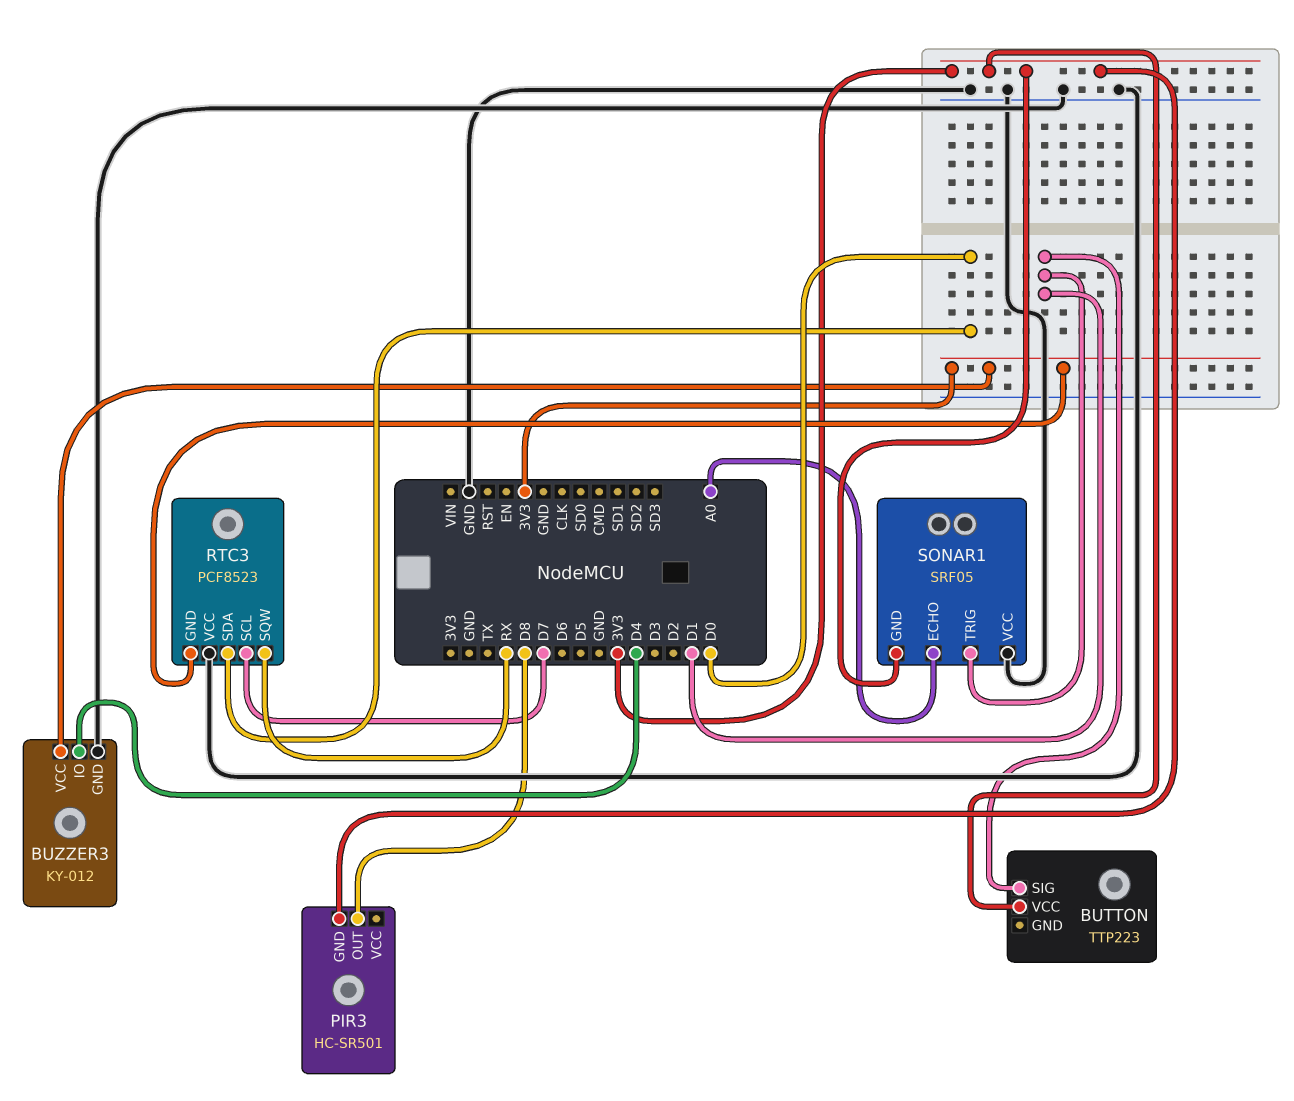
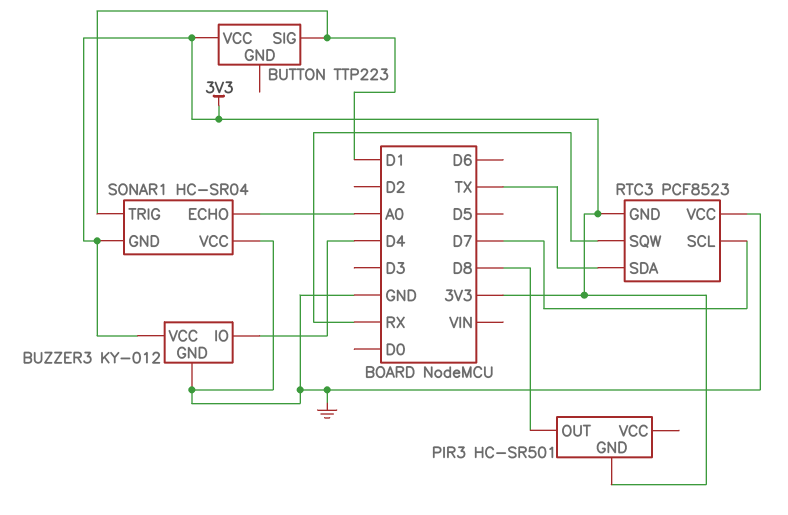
RTC3 pin SDA: D0 -> TX
SONAR1: SRF05 -> HC-SR04

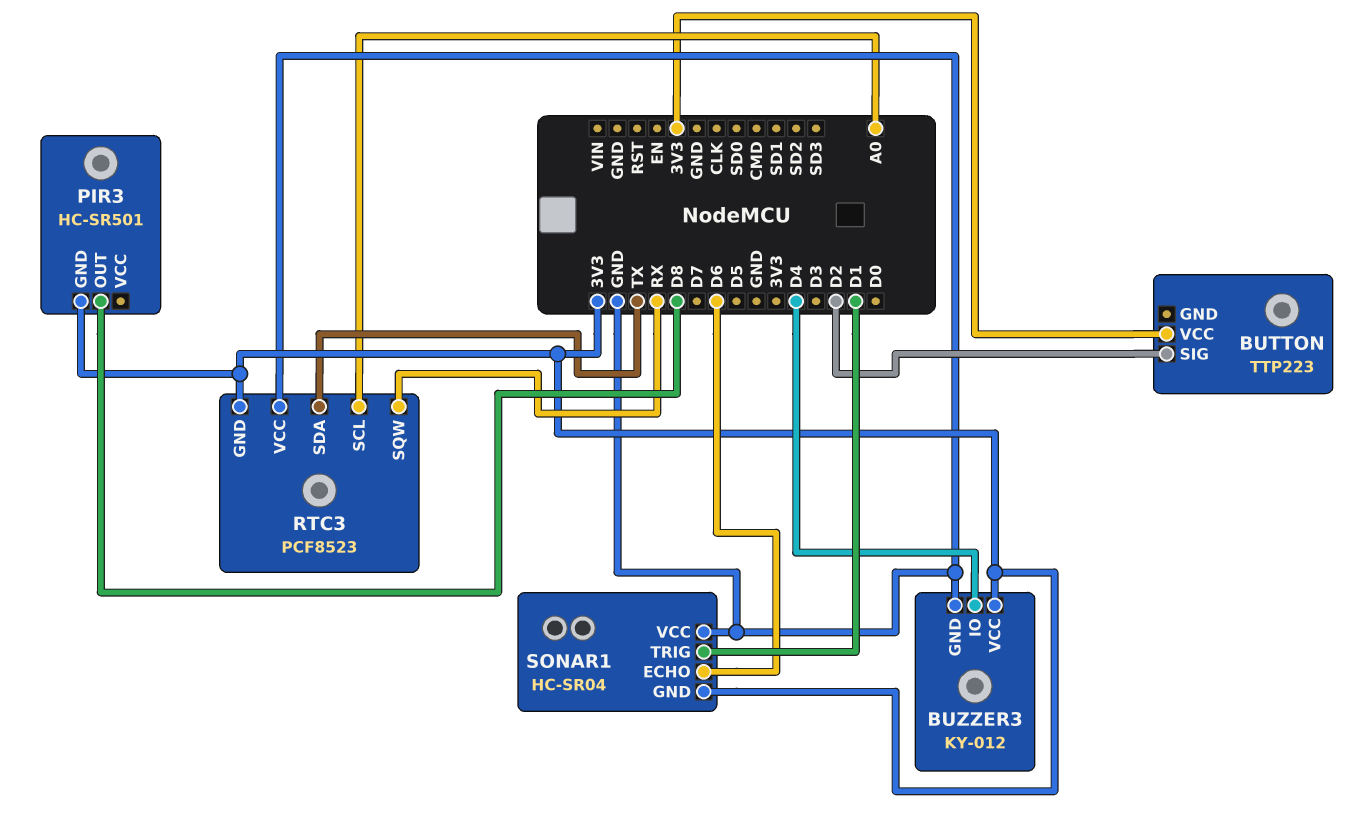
BUTTON pin SIG: D1 -> D2
RTC3 pin SCL: D7 -> A0
SONAR1 pin ECHO: A0 -> D6

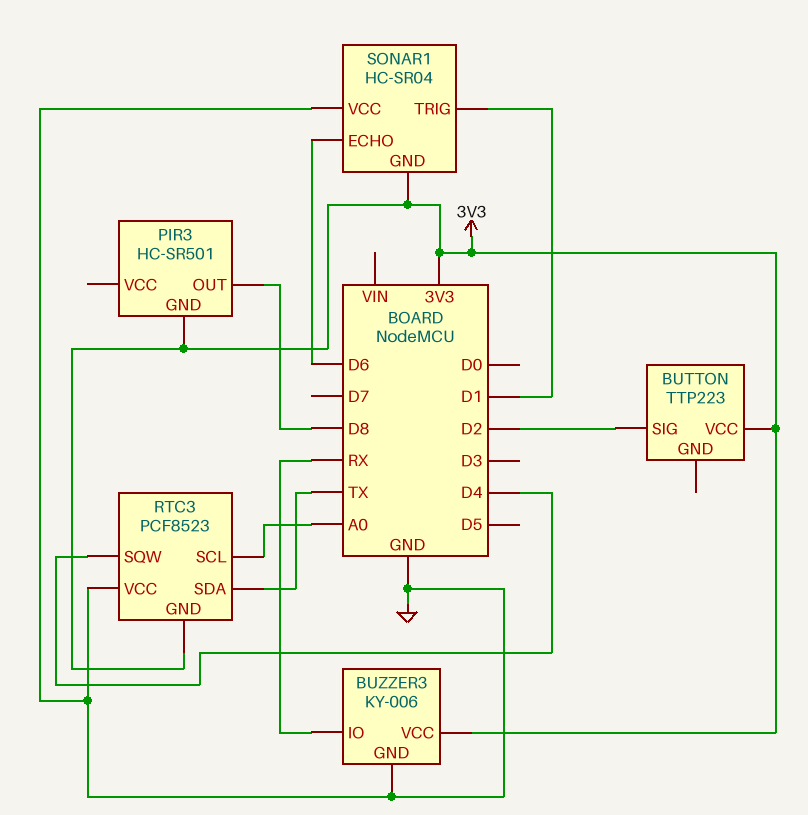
BUZZER3: KY-012 -> KY-006
BUZZER3 pin IO: D4 -> RX
RTC3 pin SQW: RX -> D4

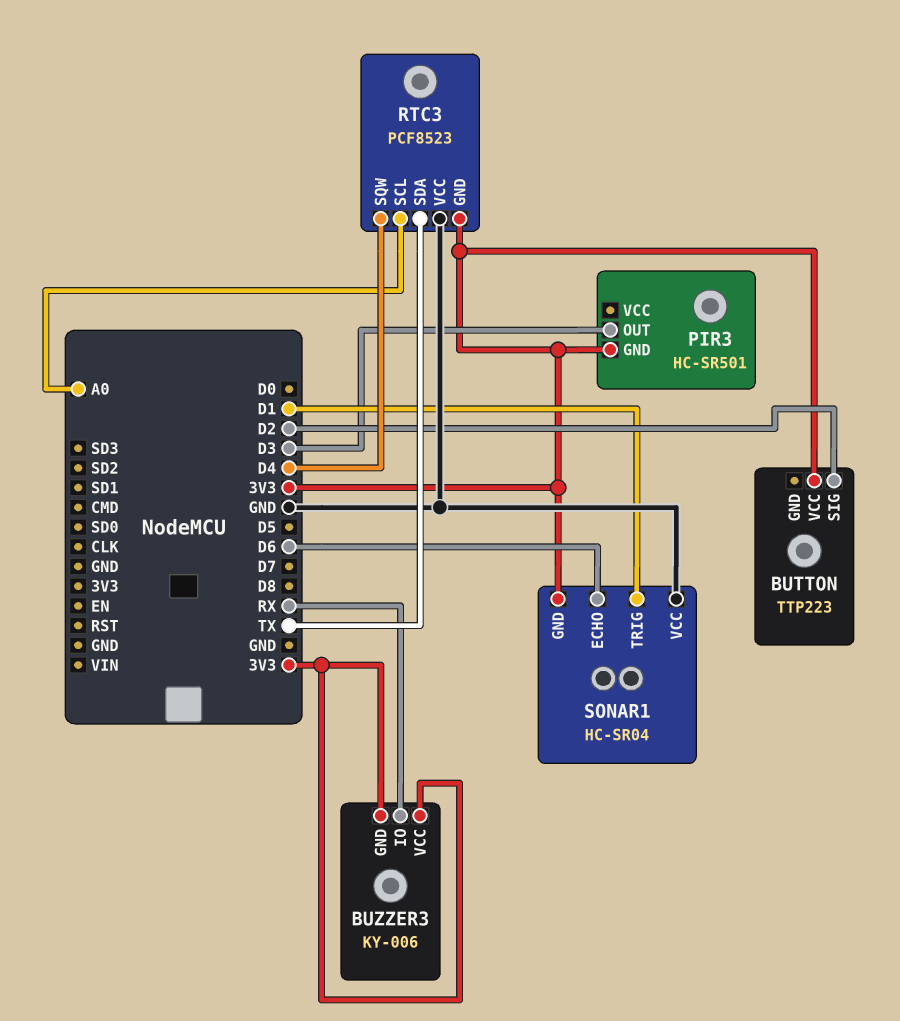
BUZZER3 pin GND: GND -> 3V3
PIR3 pin OUT: D8 -> D3

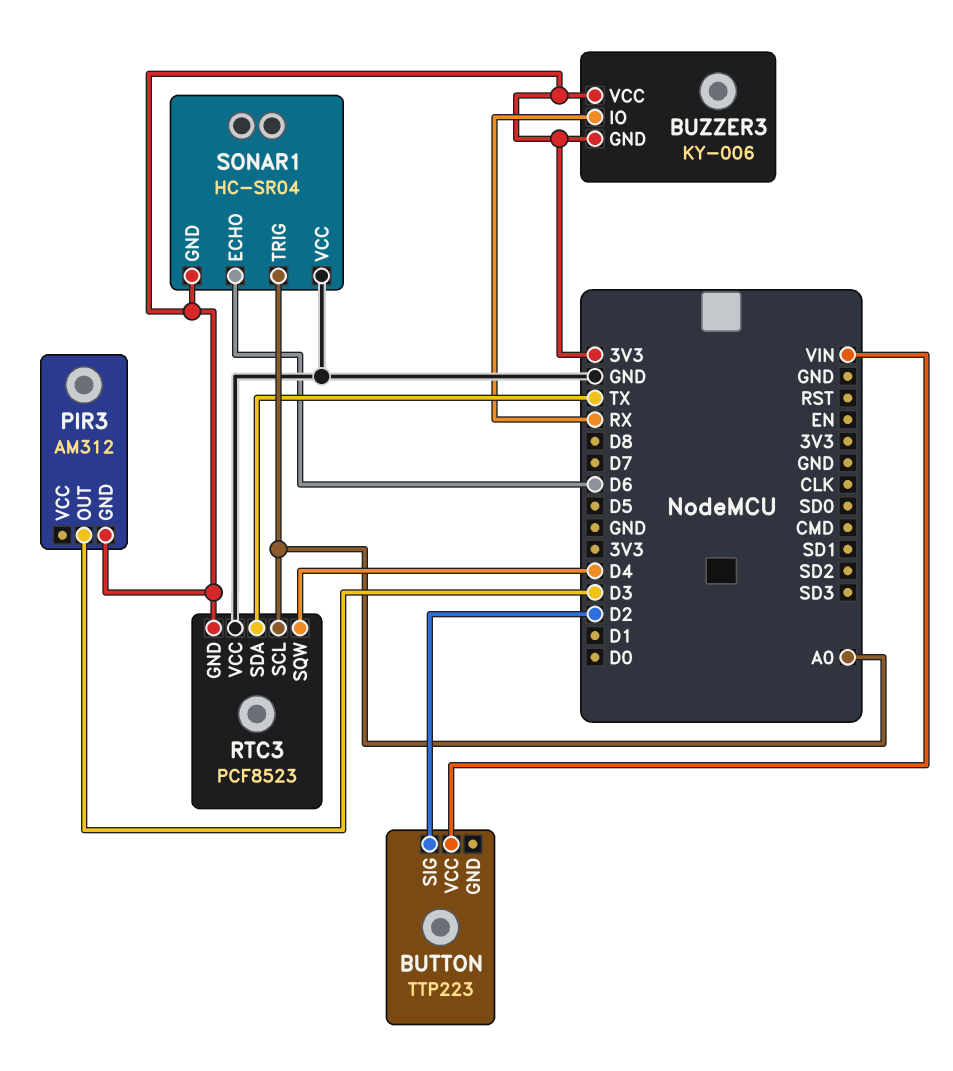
BUTTON pin VCC: 3V3 -> VIN
PIR3: HC-SR501 -> AM312
SONAR1 pin TRIG: D1 -> A0

